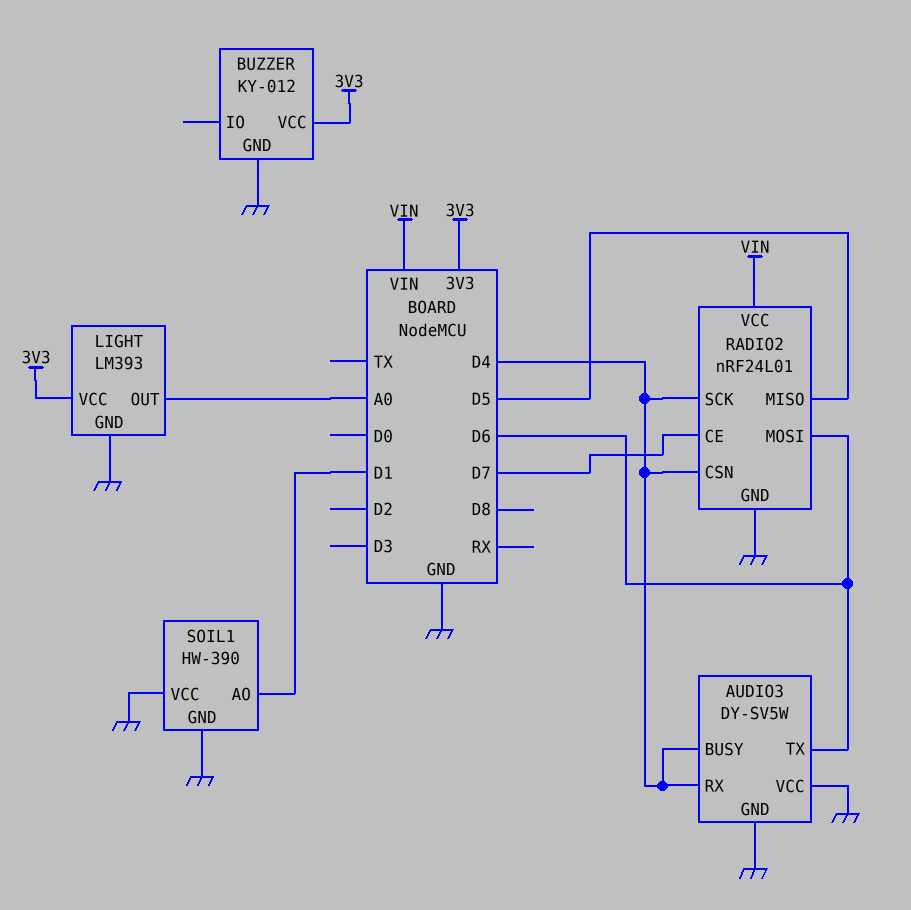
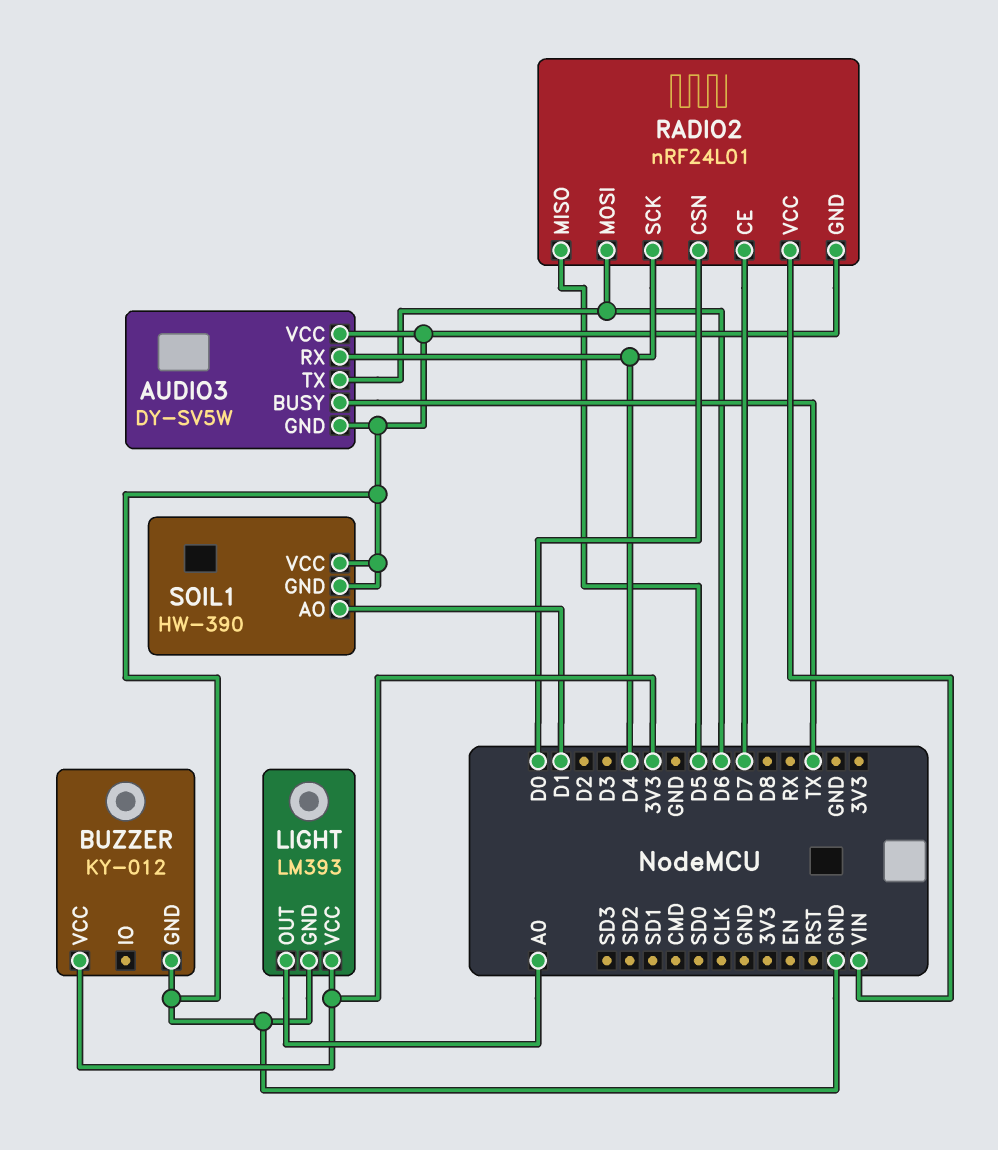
AUDIO3 pin BUSY: D4 -> TX
RADIO2 pin CSN: D4 -> D0

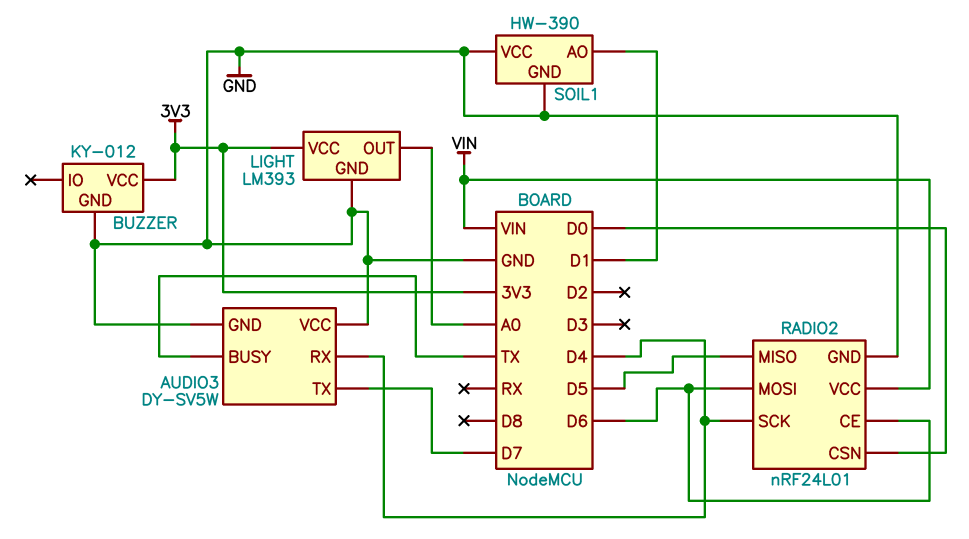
AUDIO3 pin TX: D6 -> D7
RADIO2 pin CE: D7 -> D6

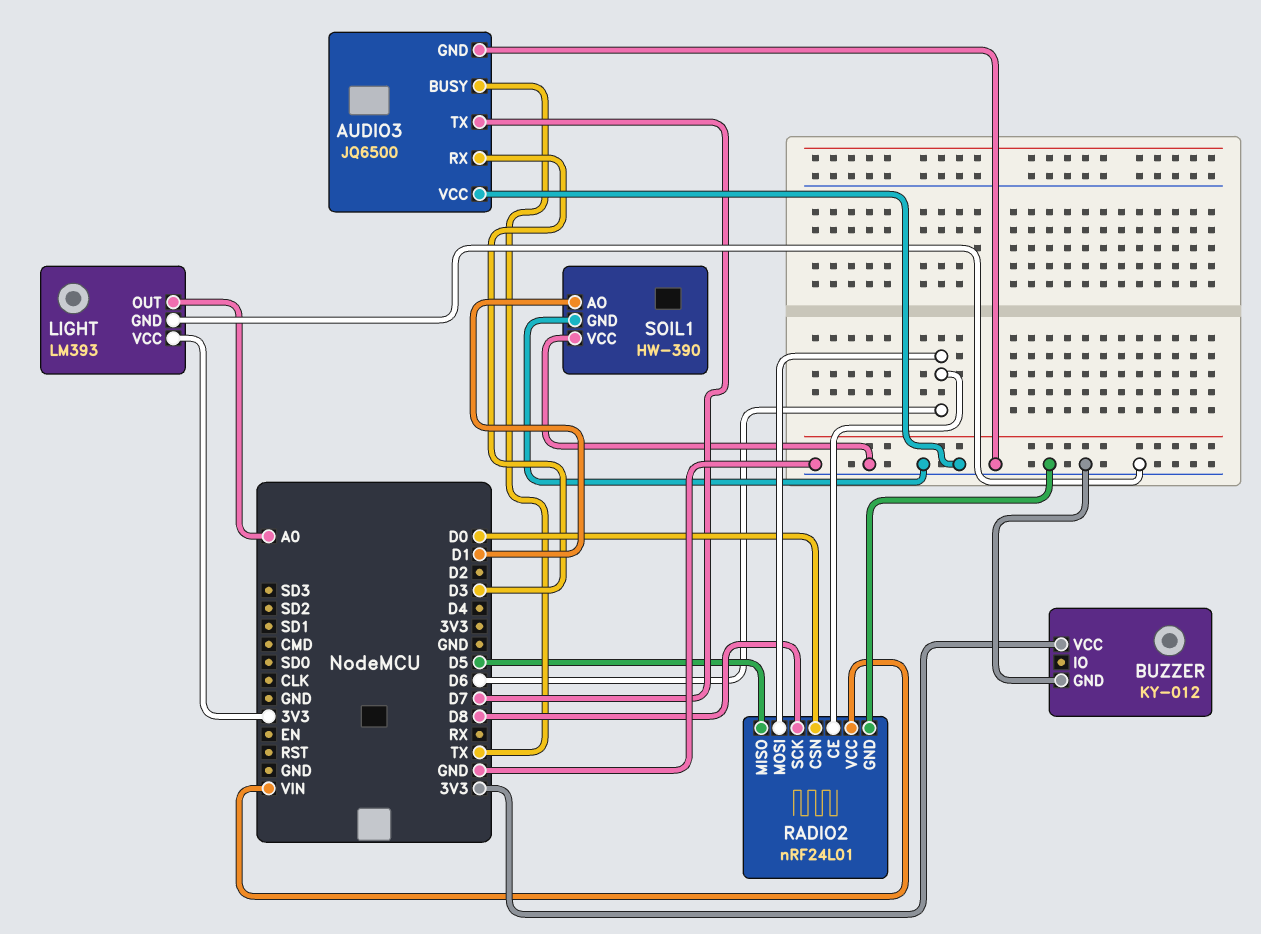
AUDIO3: DY-SV5W -> JQ6500
AUDIO3 pin RX: D4 -> D3
RADIO2 pin SCK: D4 -> D8

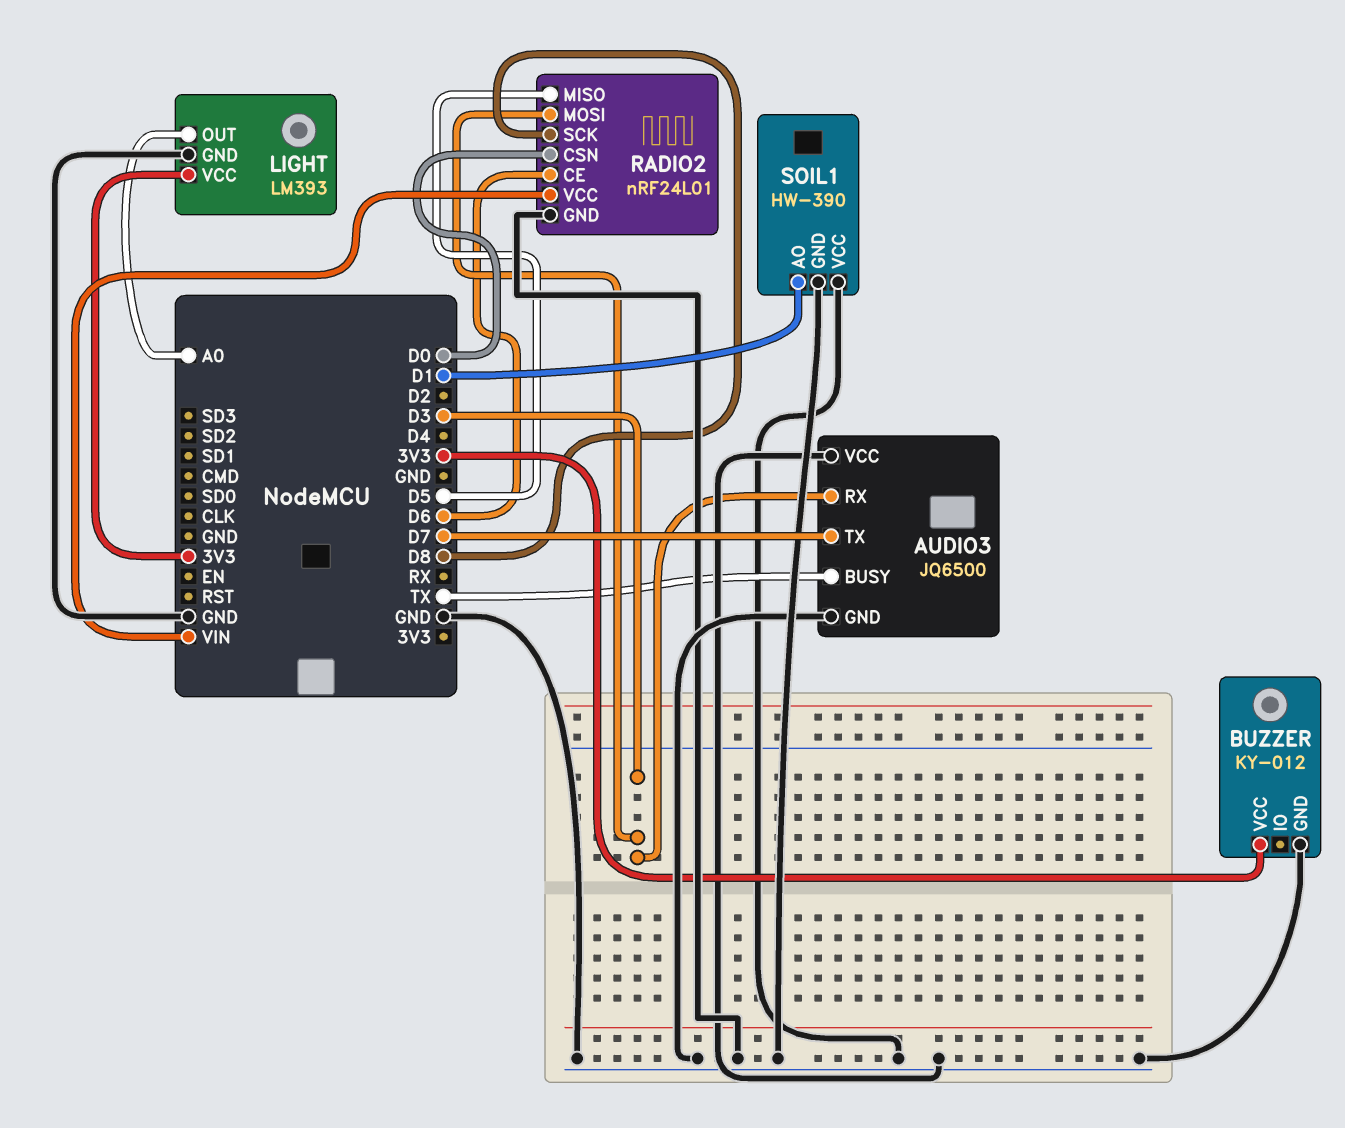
RADIO2 pin MOSI: D6 -> D3

